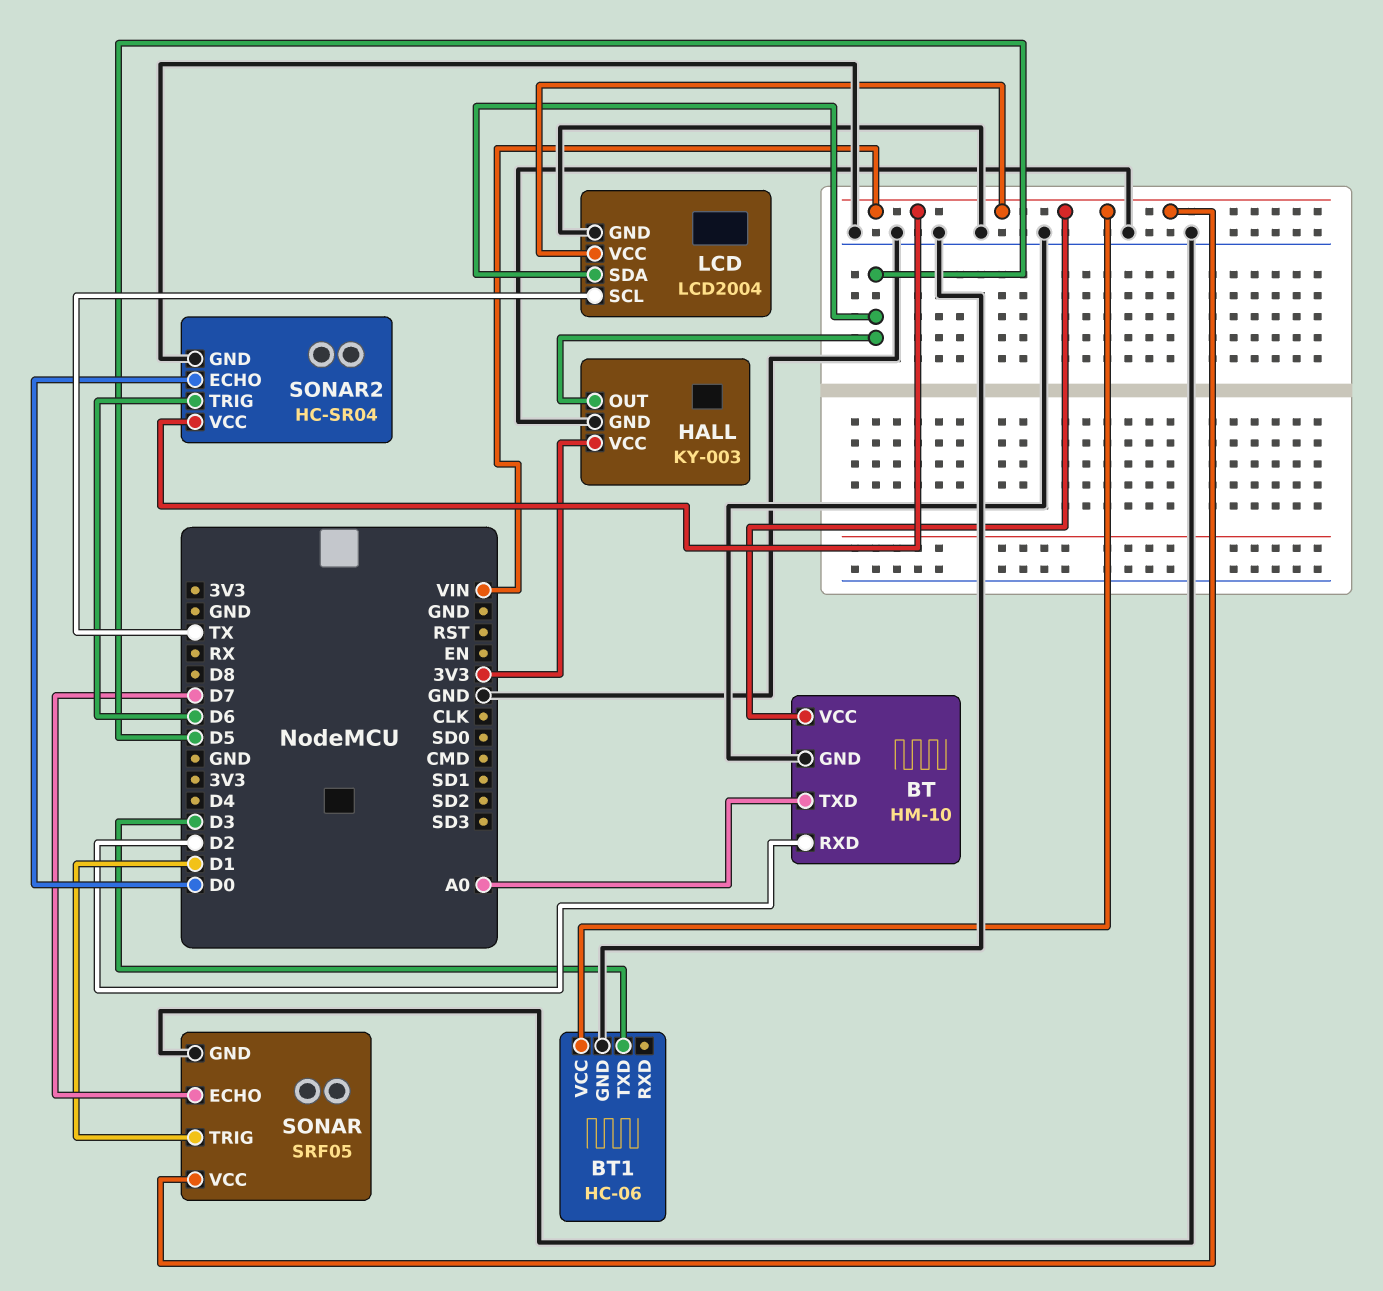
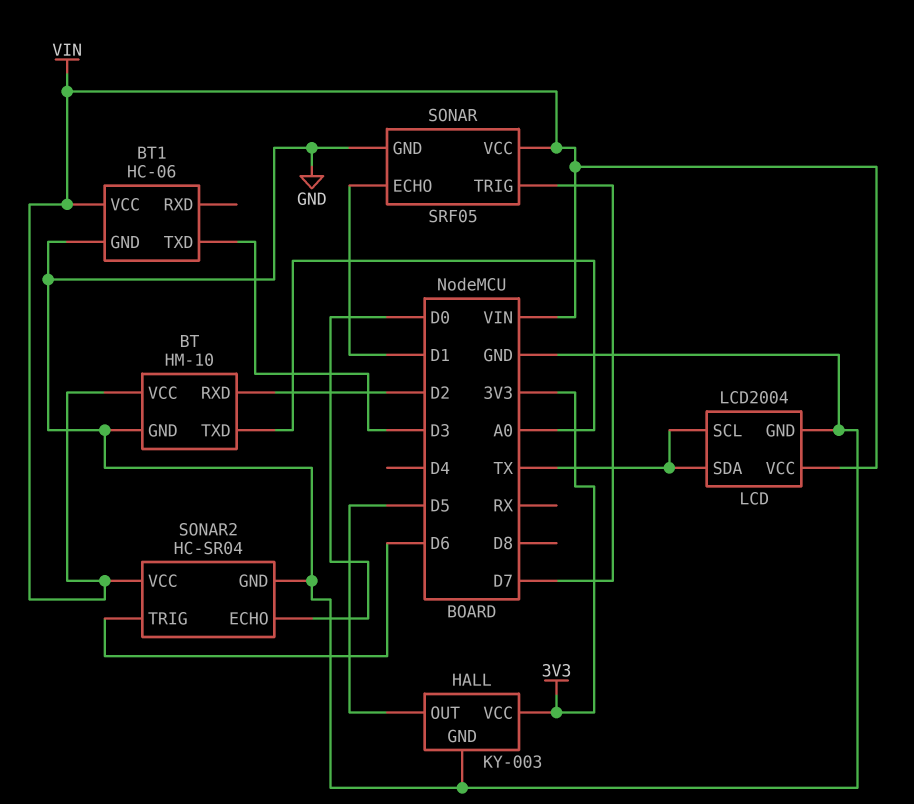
LCD pin SDA: D5 -> TX
SONAR pin ECHO: D7 -> D1
SONAR pin TRIG: D1 -> D7

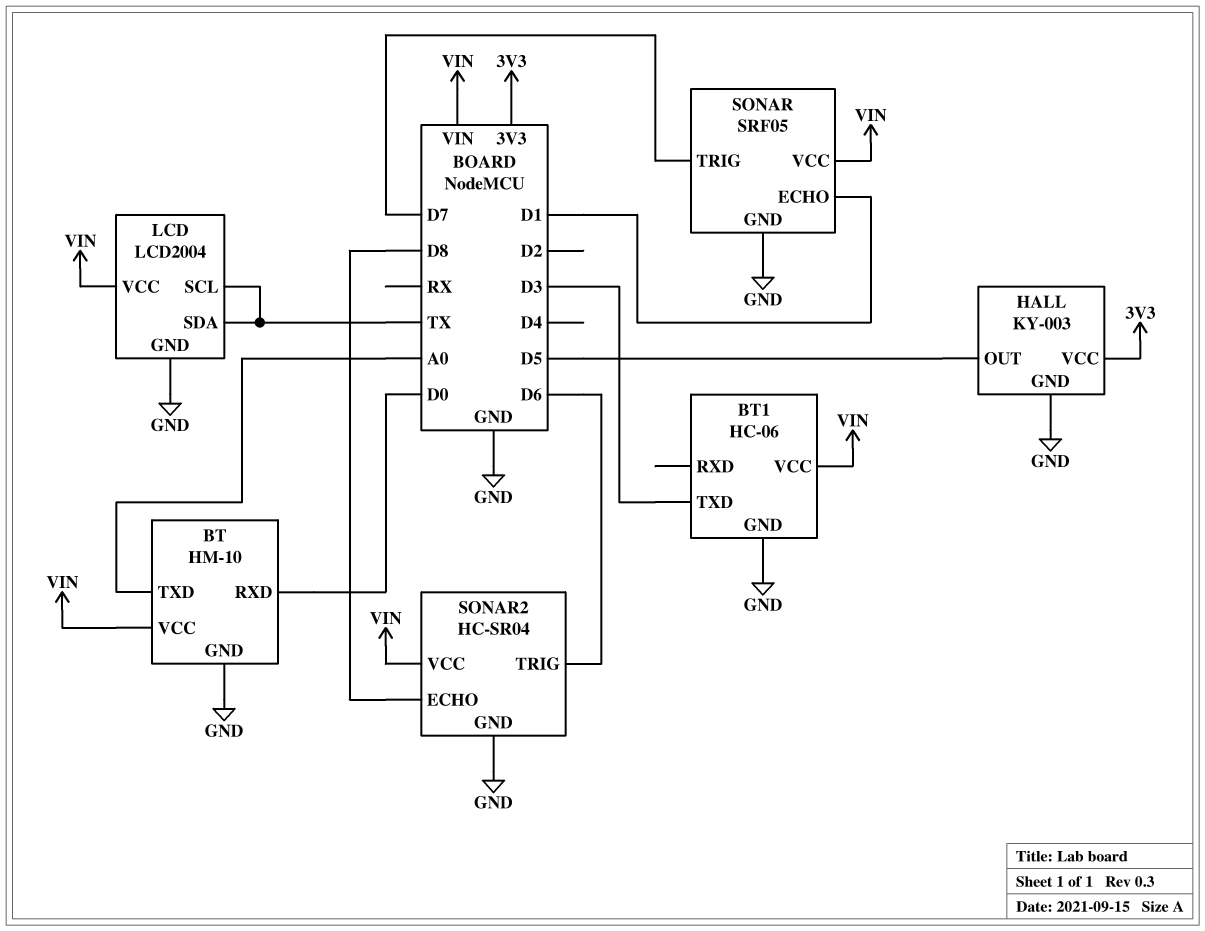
BT pin RXD: D2 -> D0
SONAR2 pin ECHO: D0 -> D8

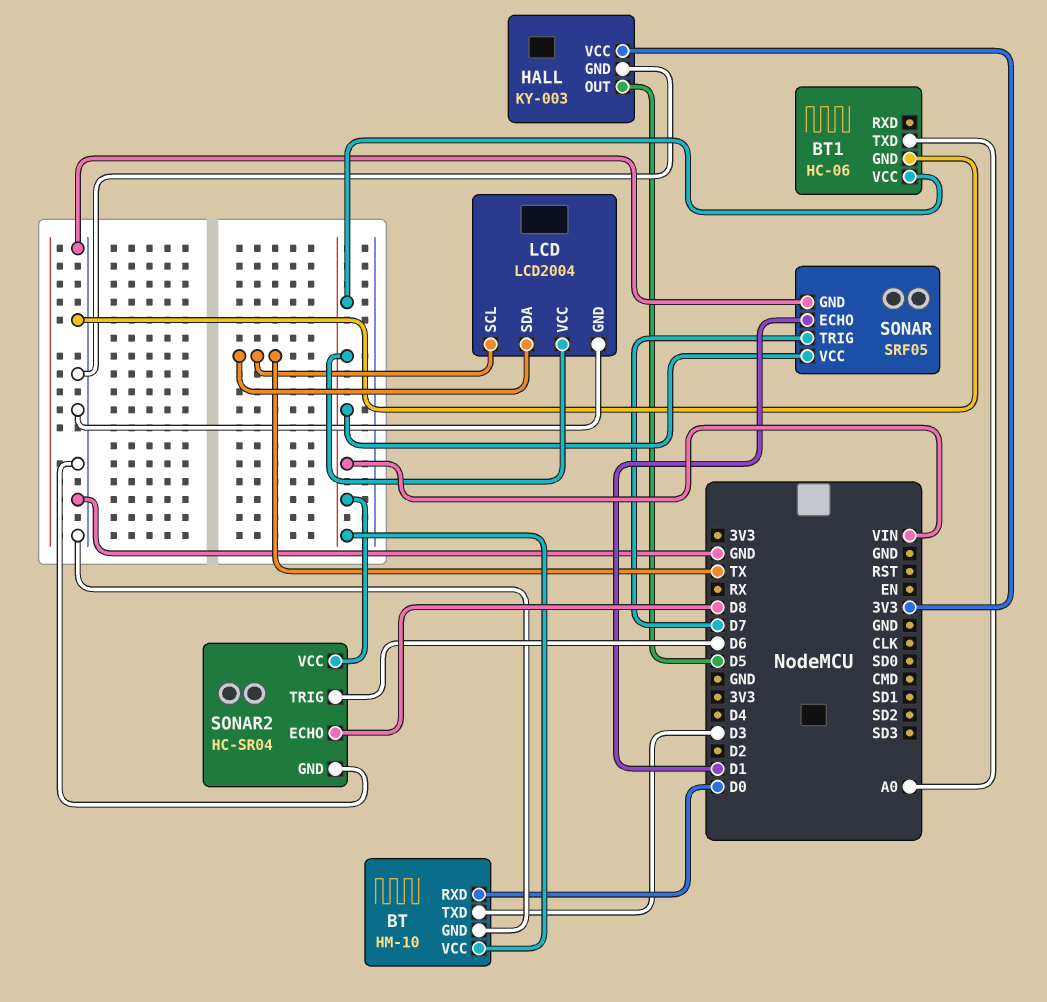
BT pin TXD: A0 -> D3
BT1 pin TXD: D3 -> A0

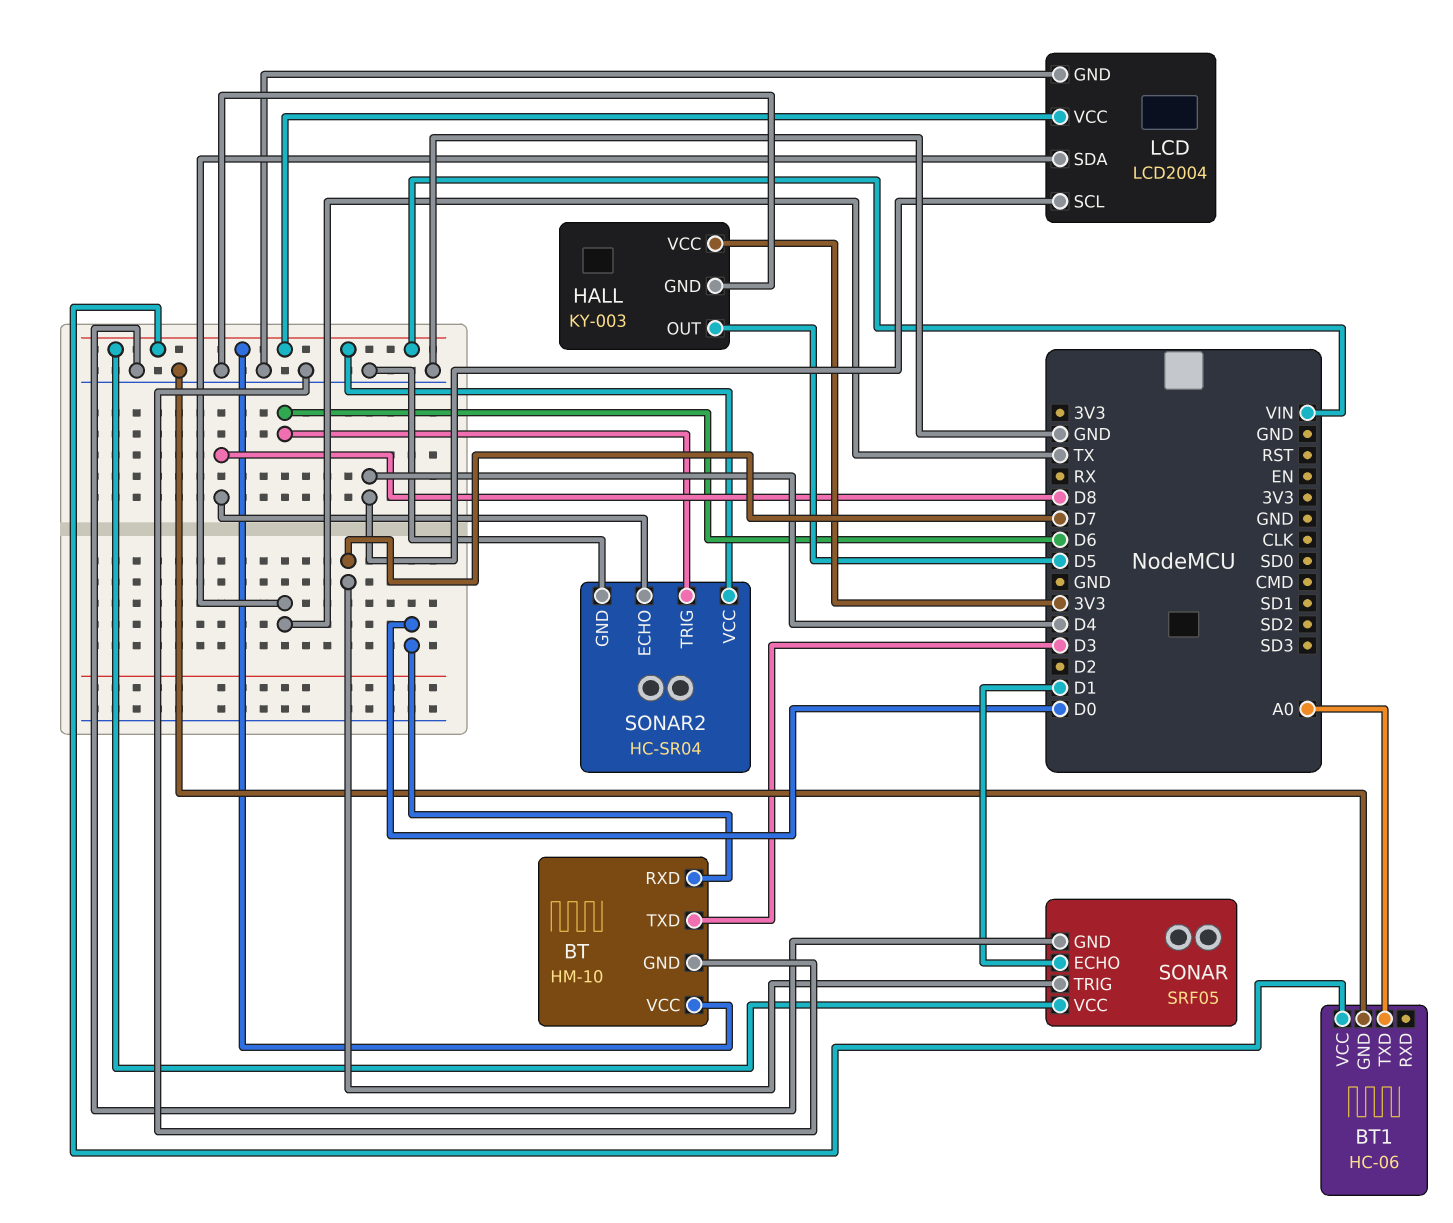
LCD pin SCL: TX -> D4

